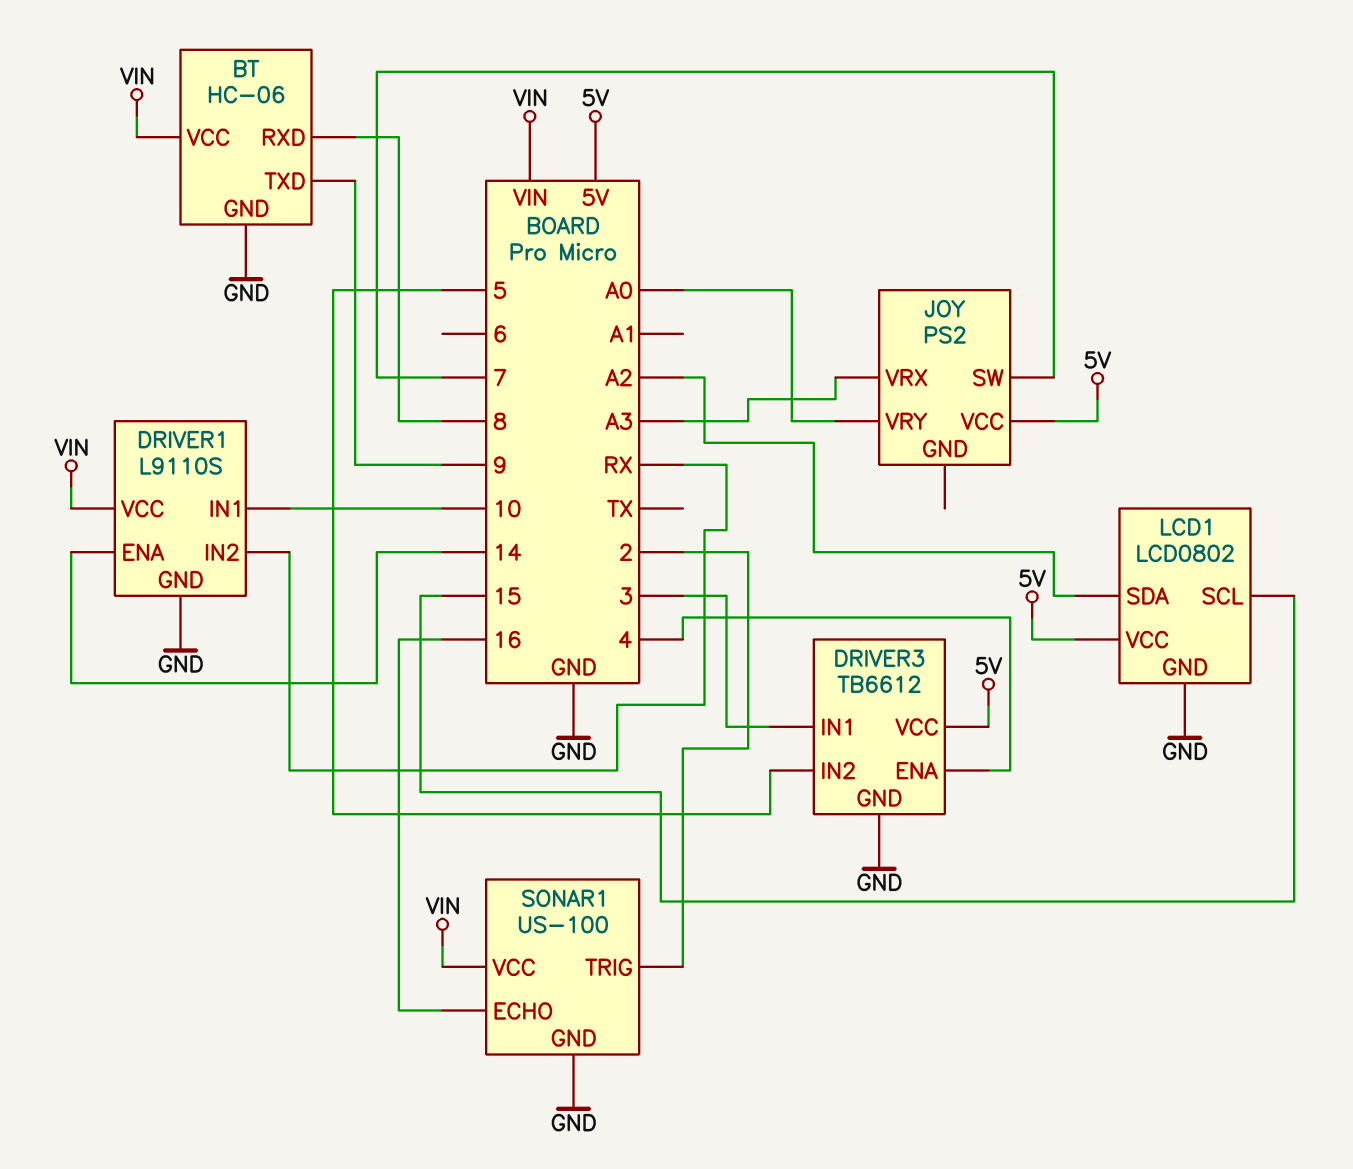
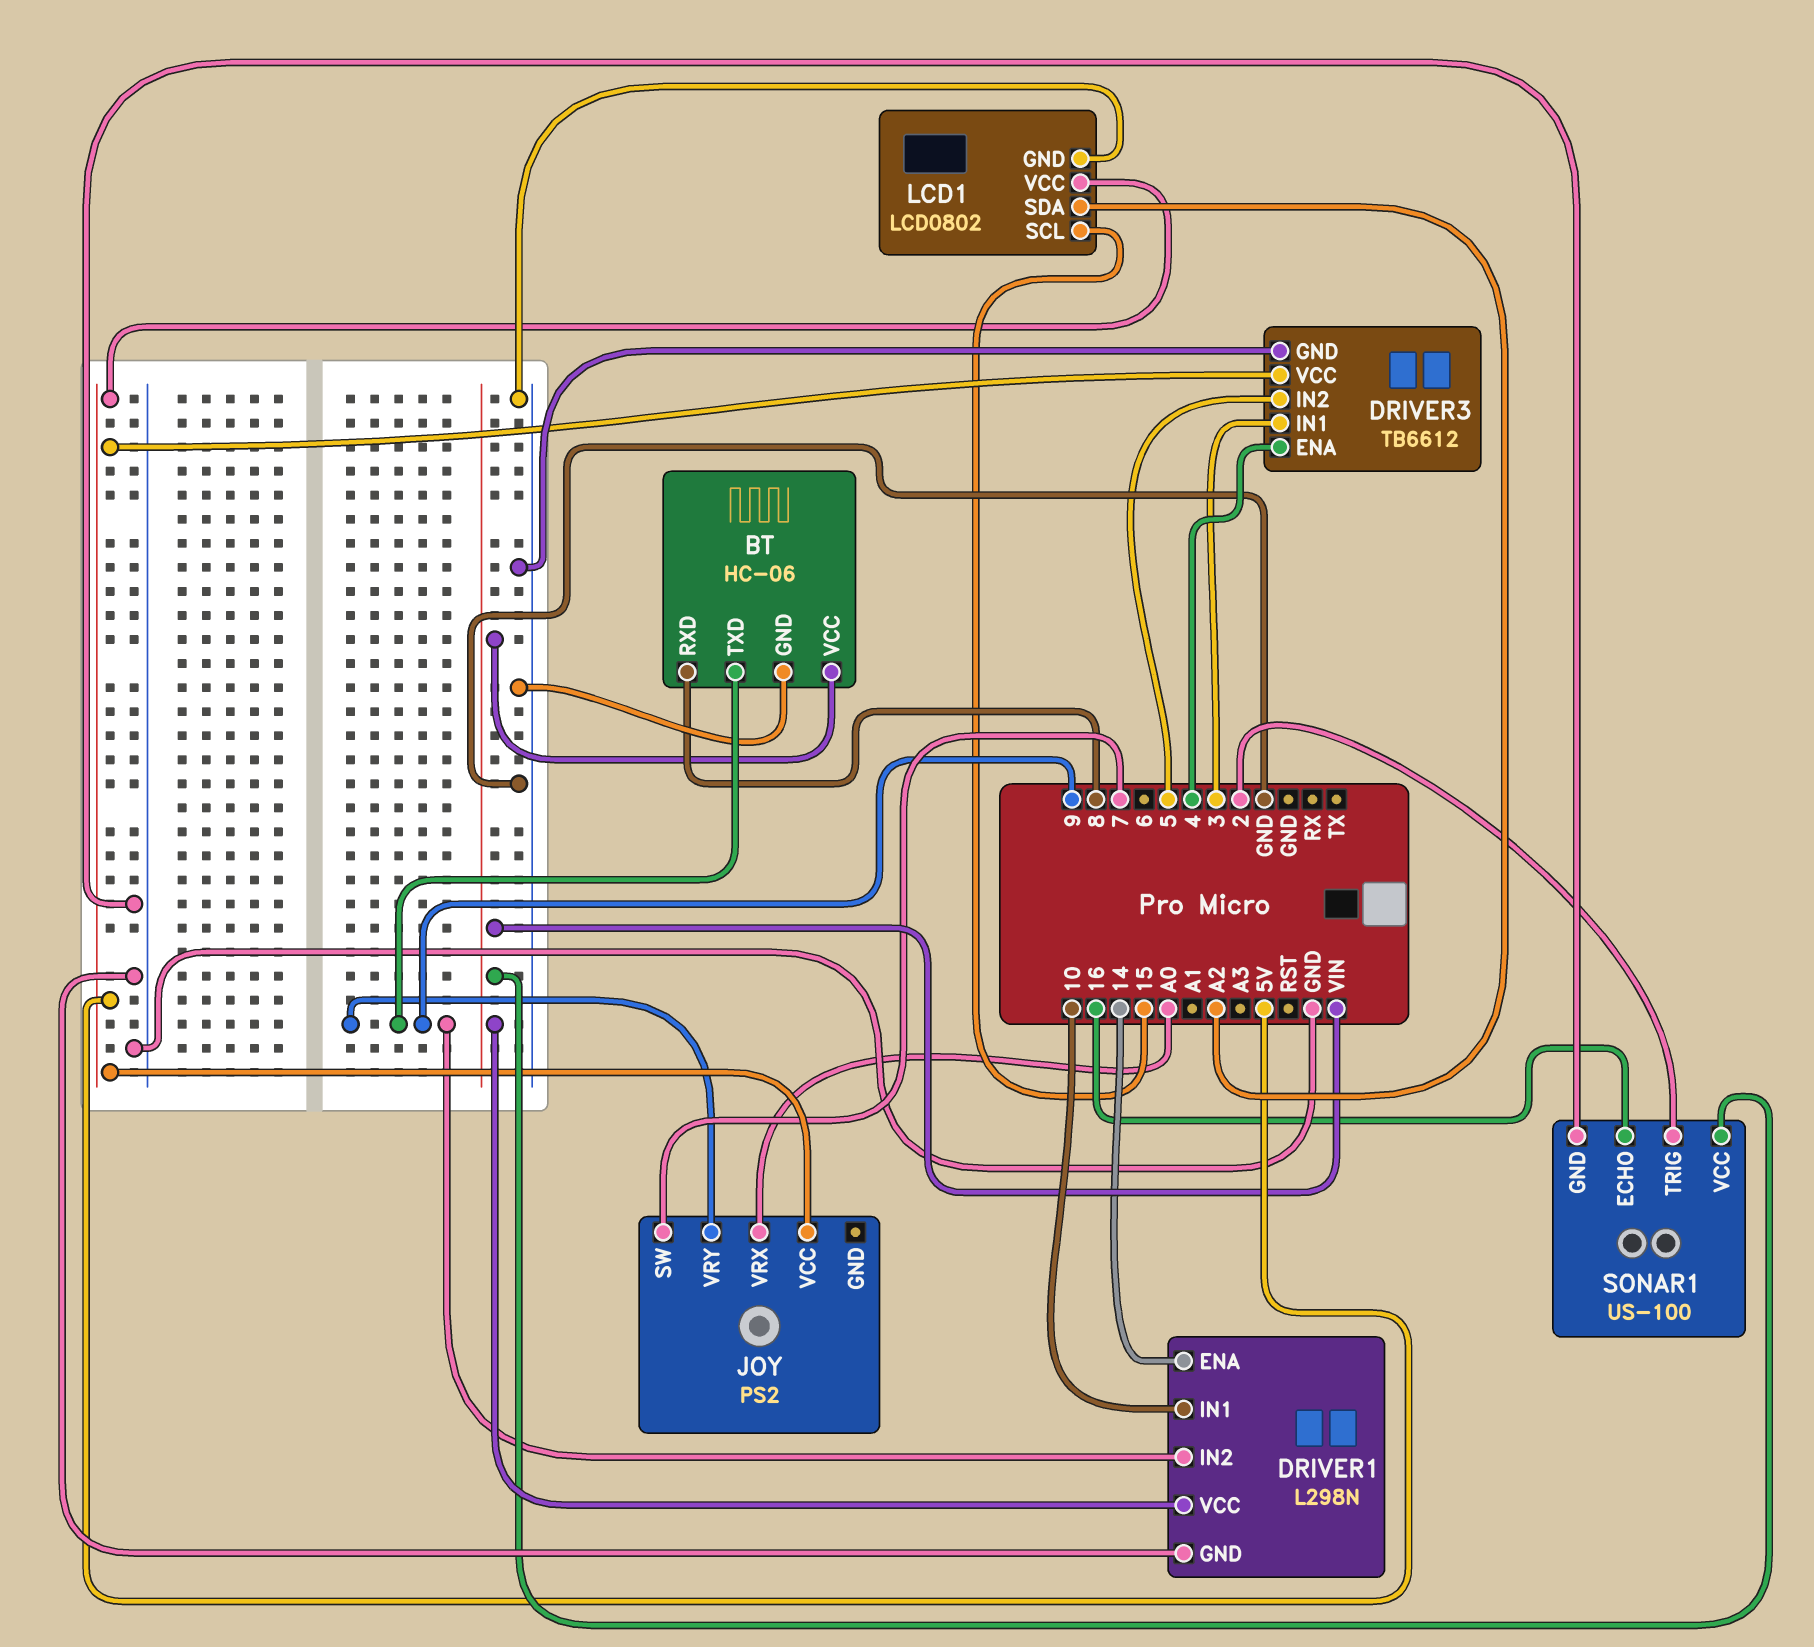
DRIVER1: L9110S -> L298N
DRIVER1 pin IN2: RX -> 9
JOY pin VRX: A3 -> A0
JOY pin VRY: A0 -> 9

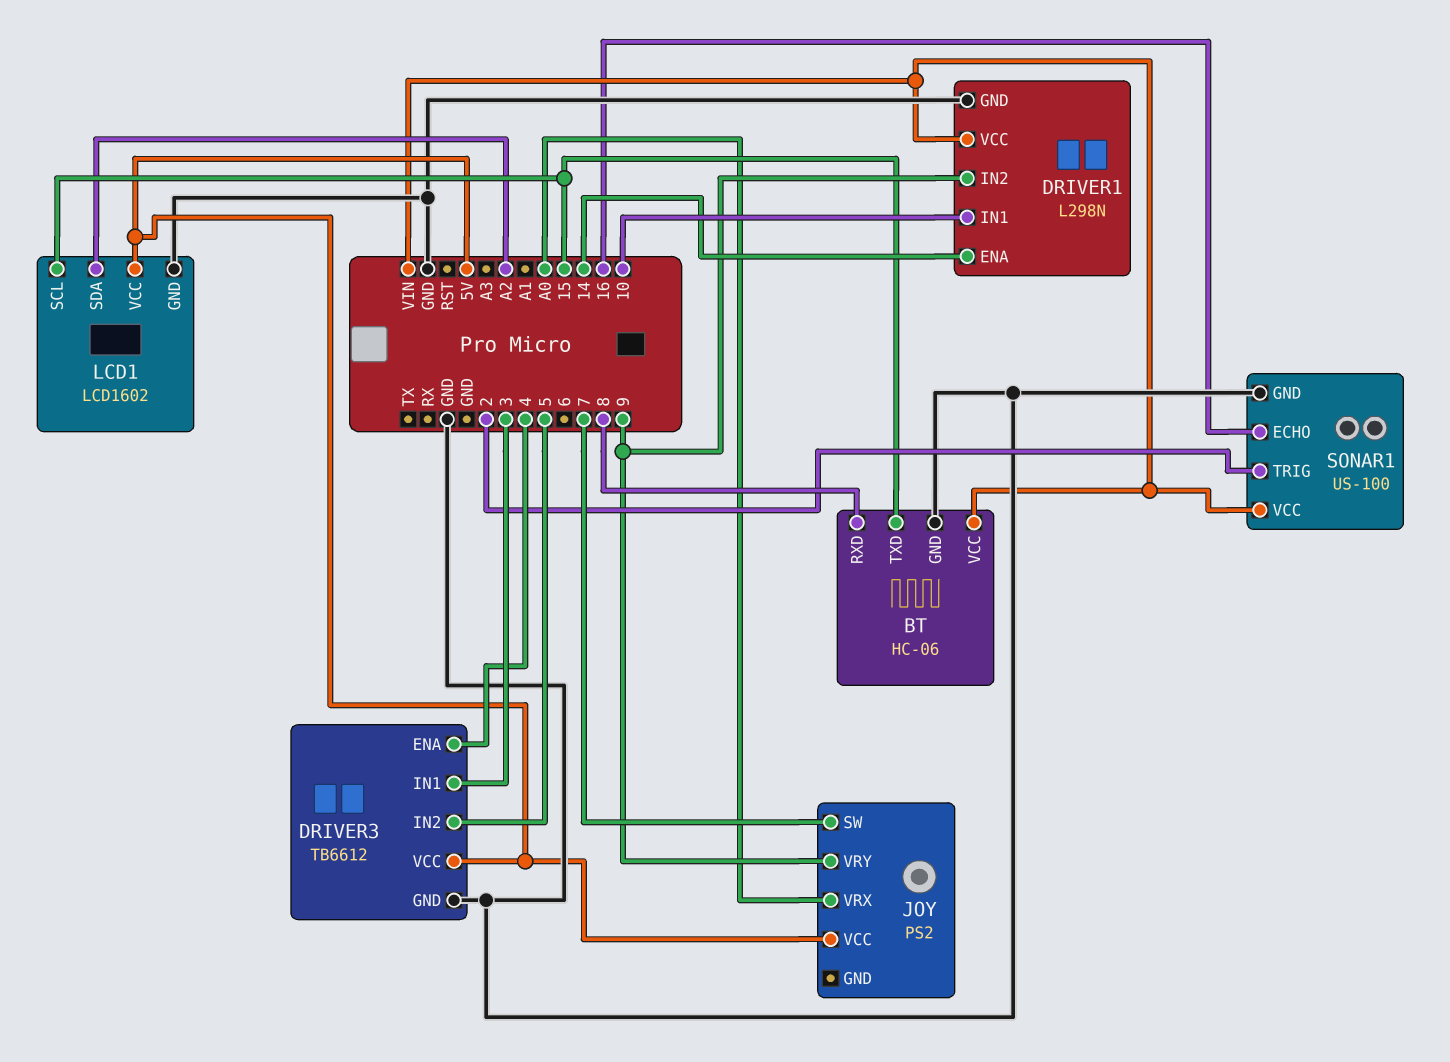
BT pin TXD: 9 -> 15
LCD1: LCD0802 -> LCD1602

